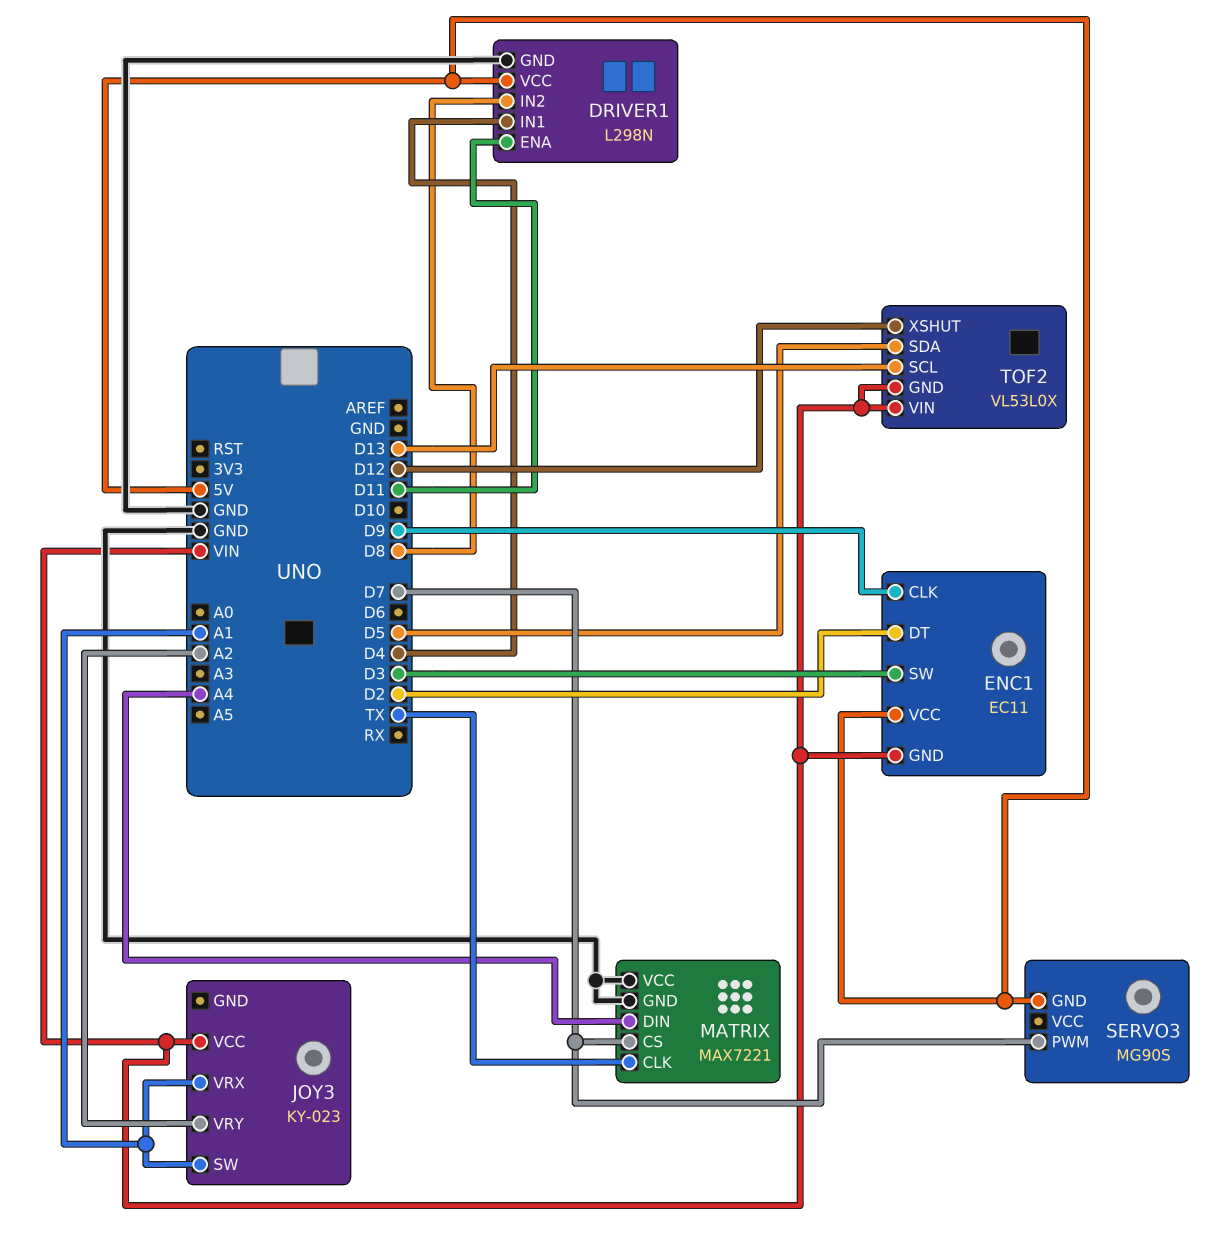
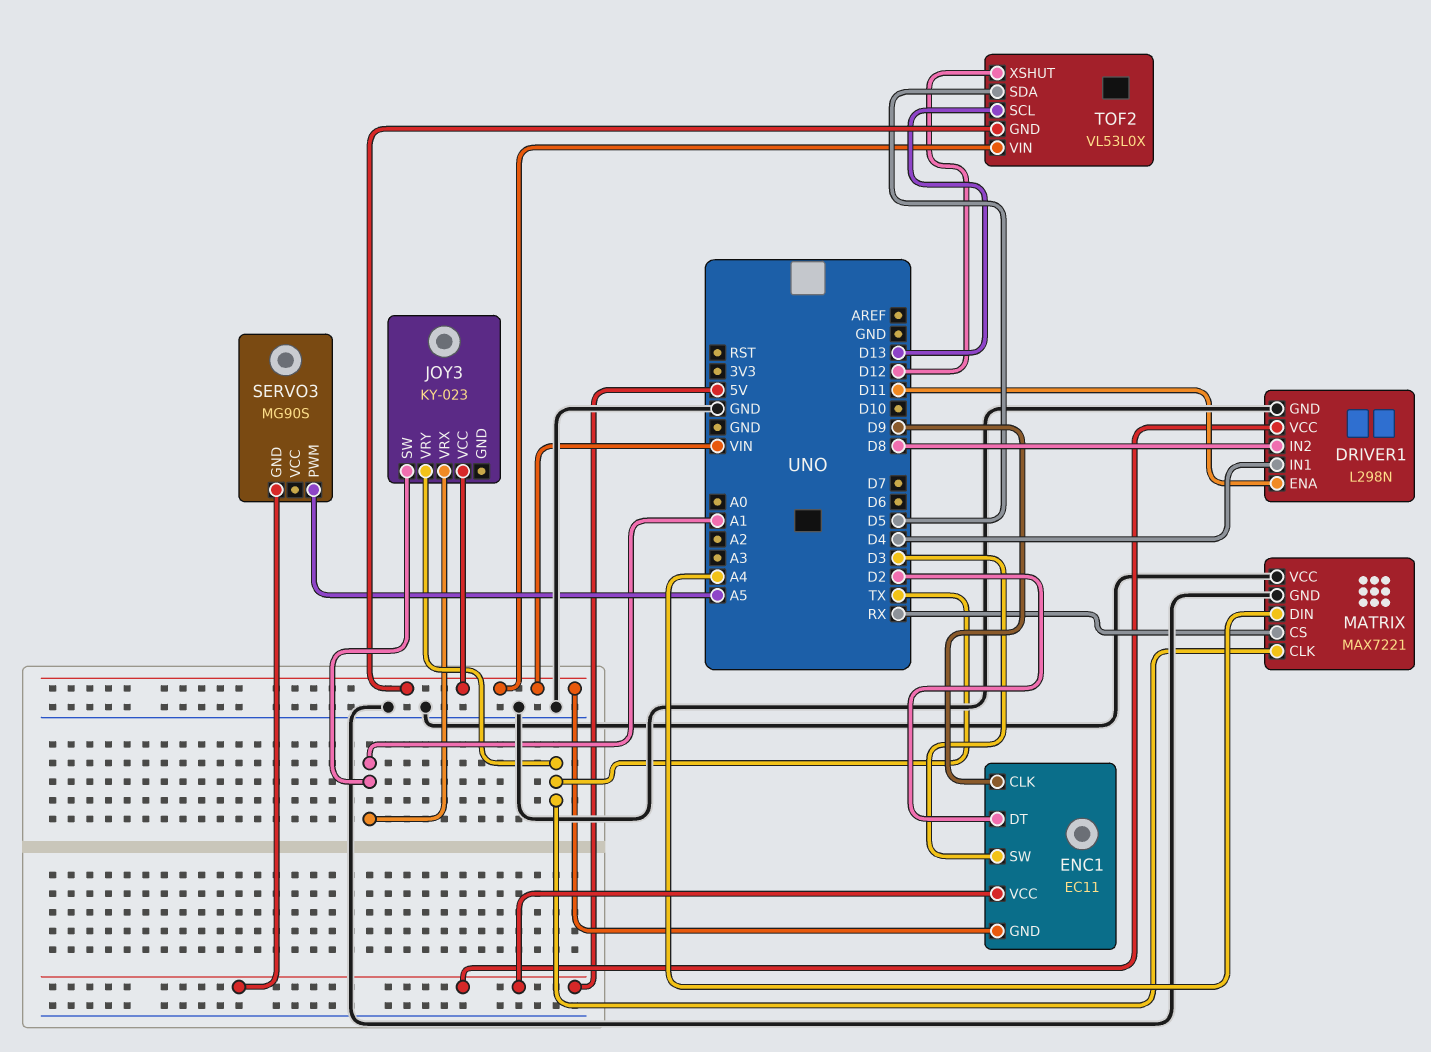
JOY3 pin VRY: A2 -> TX
MATRIX pin CS: D7 -> RX
SERVO3 pin PWM: D7 -> A5

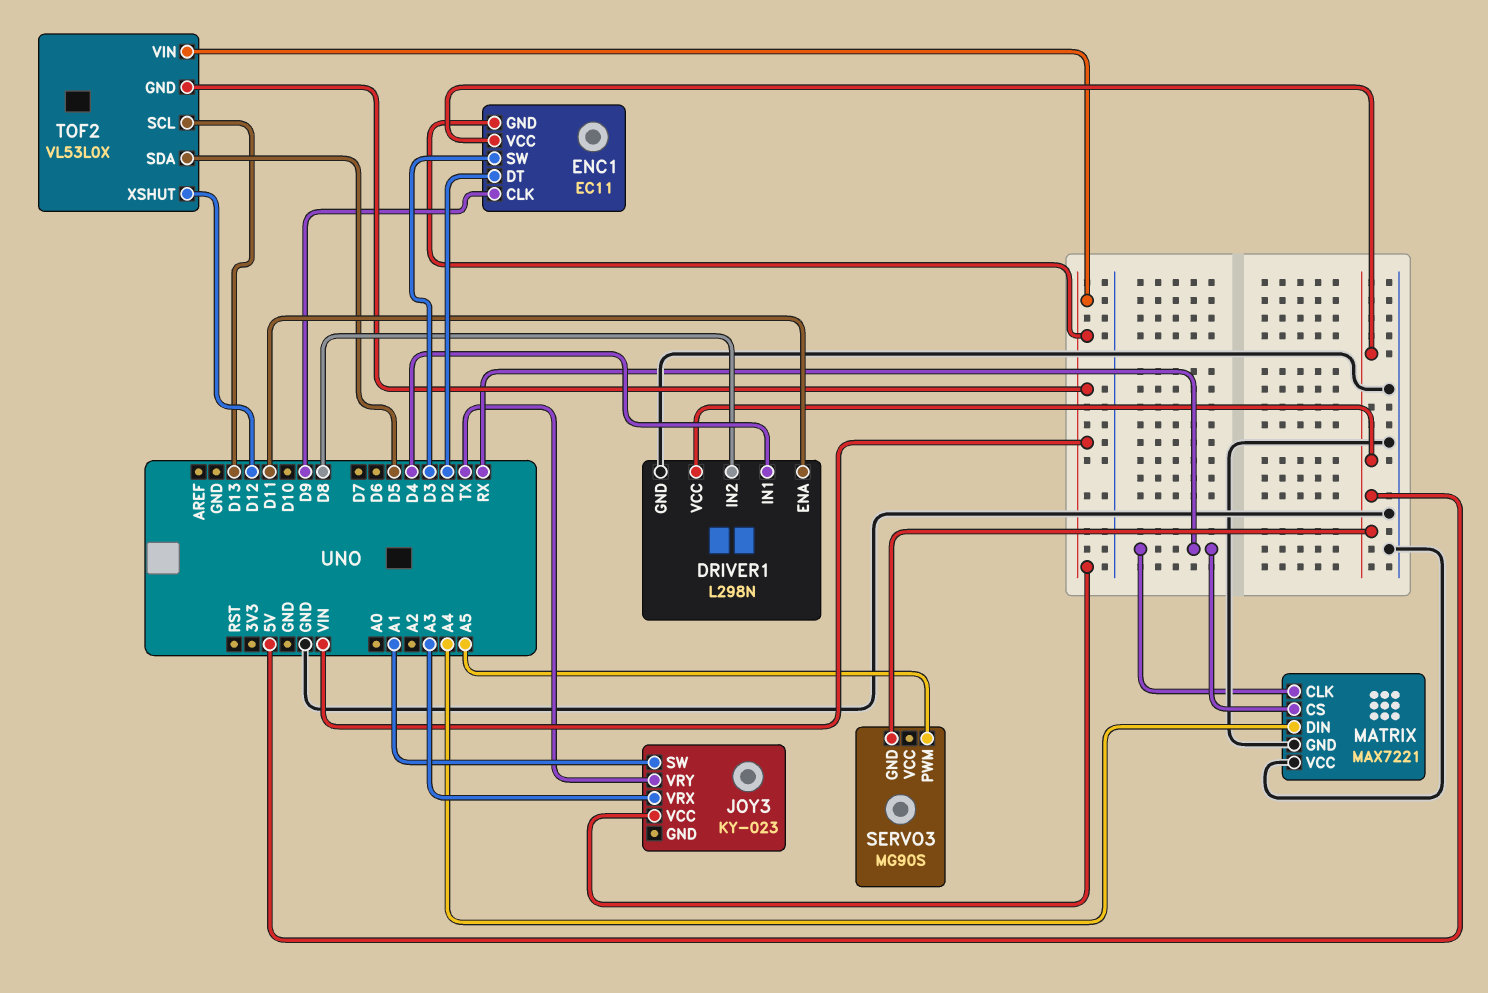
JOY3 pin VRX: A1 -> A3
MATRIX pin CLK: TX -> RX

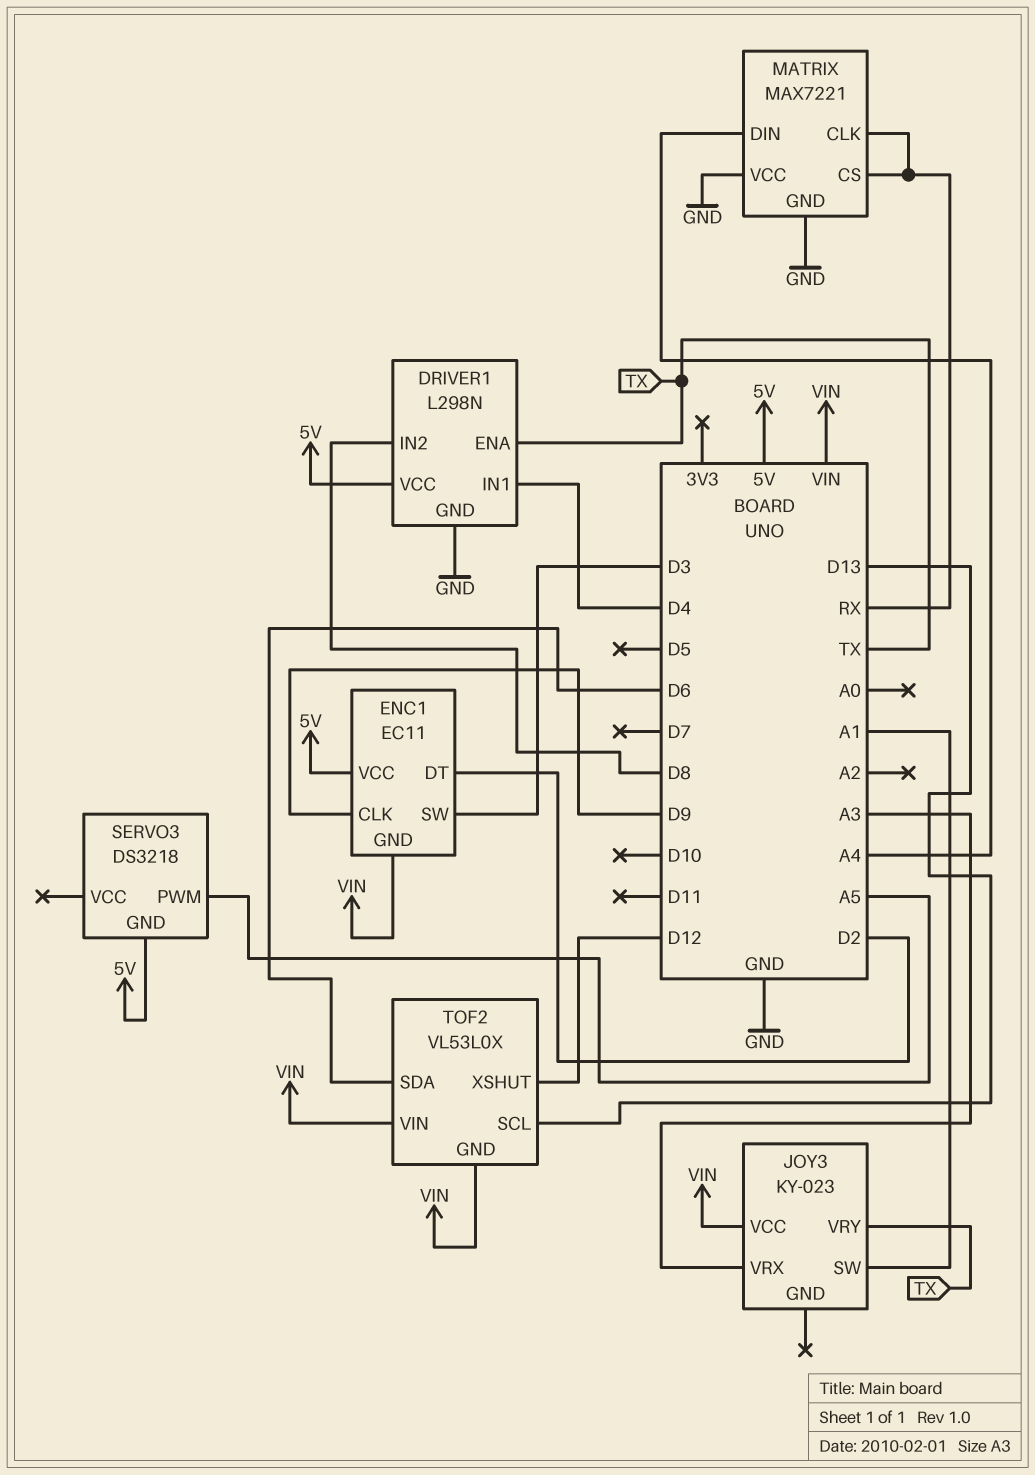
DRIVER1 pin ENA: D11 -> TX
SERVO3: MG90S -> DS3218
TOF2 pin SDA: D5 -> D6

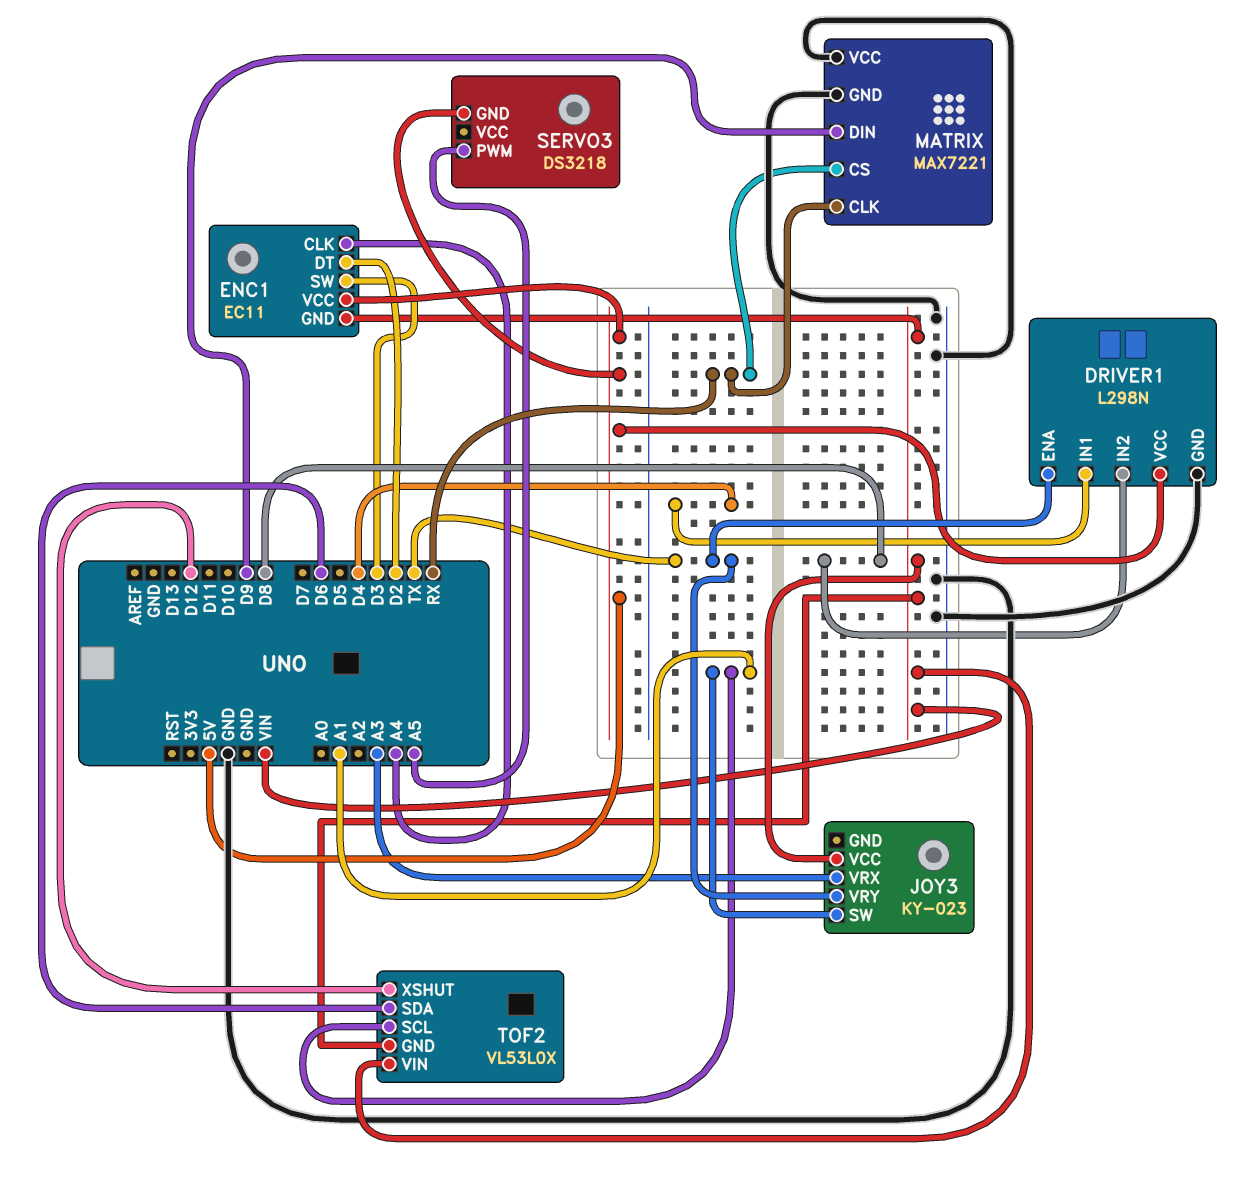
ENC1 pin CLK: D9 -> A4
MATRIX pin DIN: A4 -> D9
TOF2 pin SCL: D13 -> A1

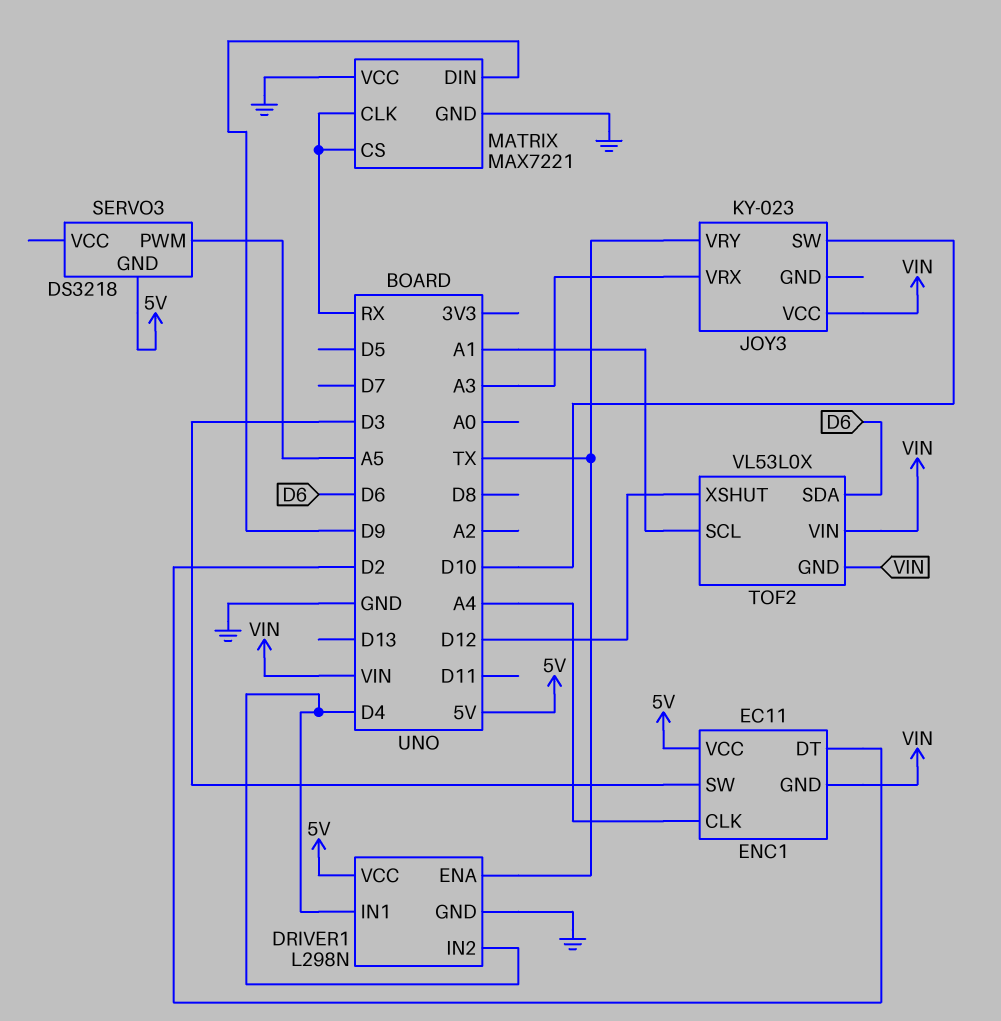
DRIVER1 pin IN2: D8 -> D4
JOY3 pin SW: A1 -> D10

